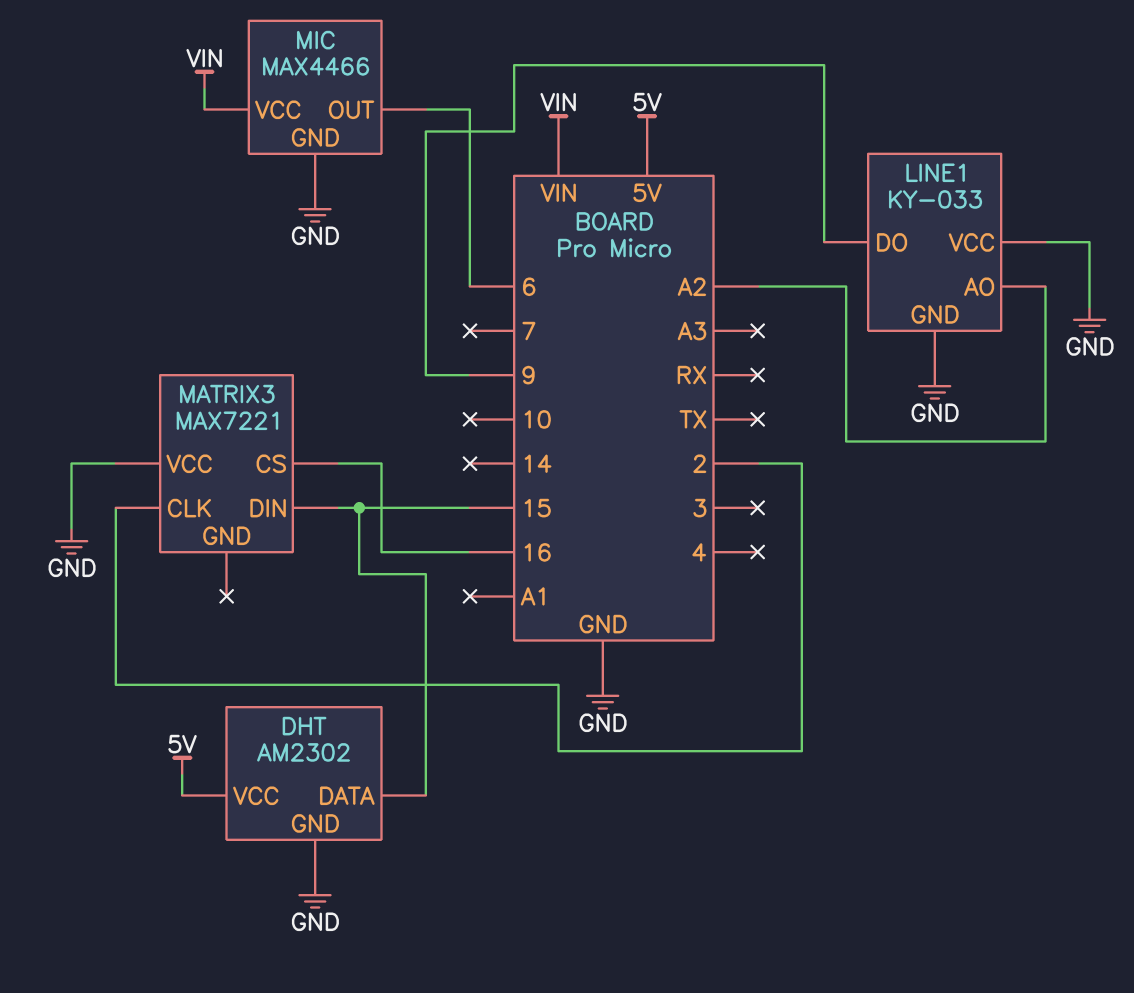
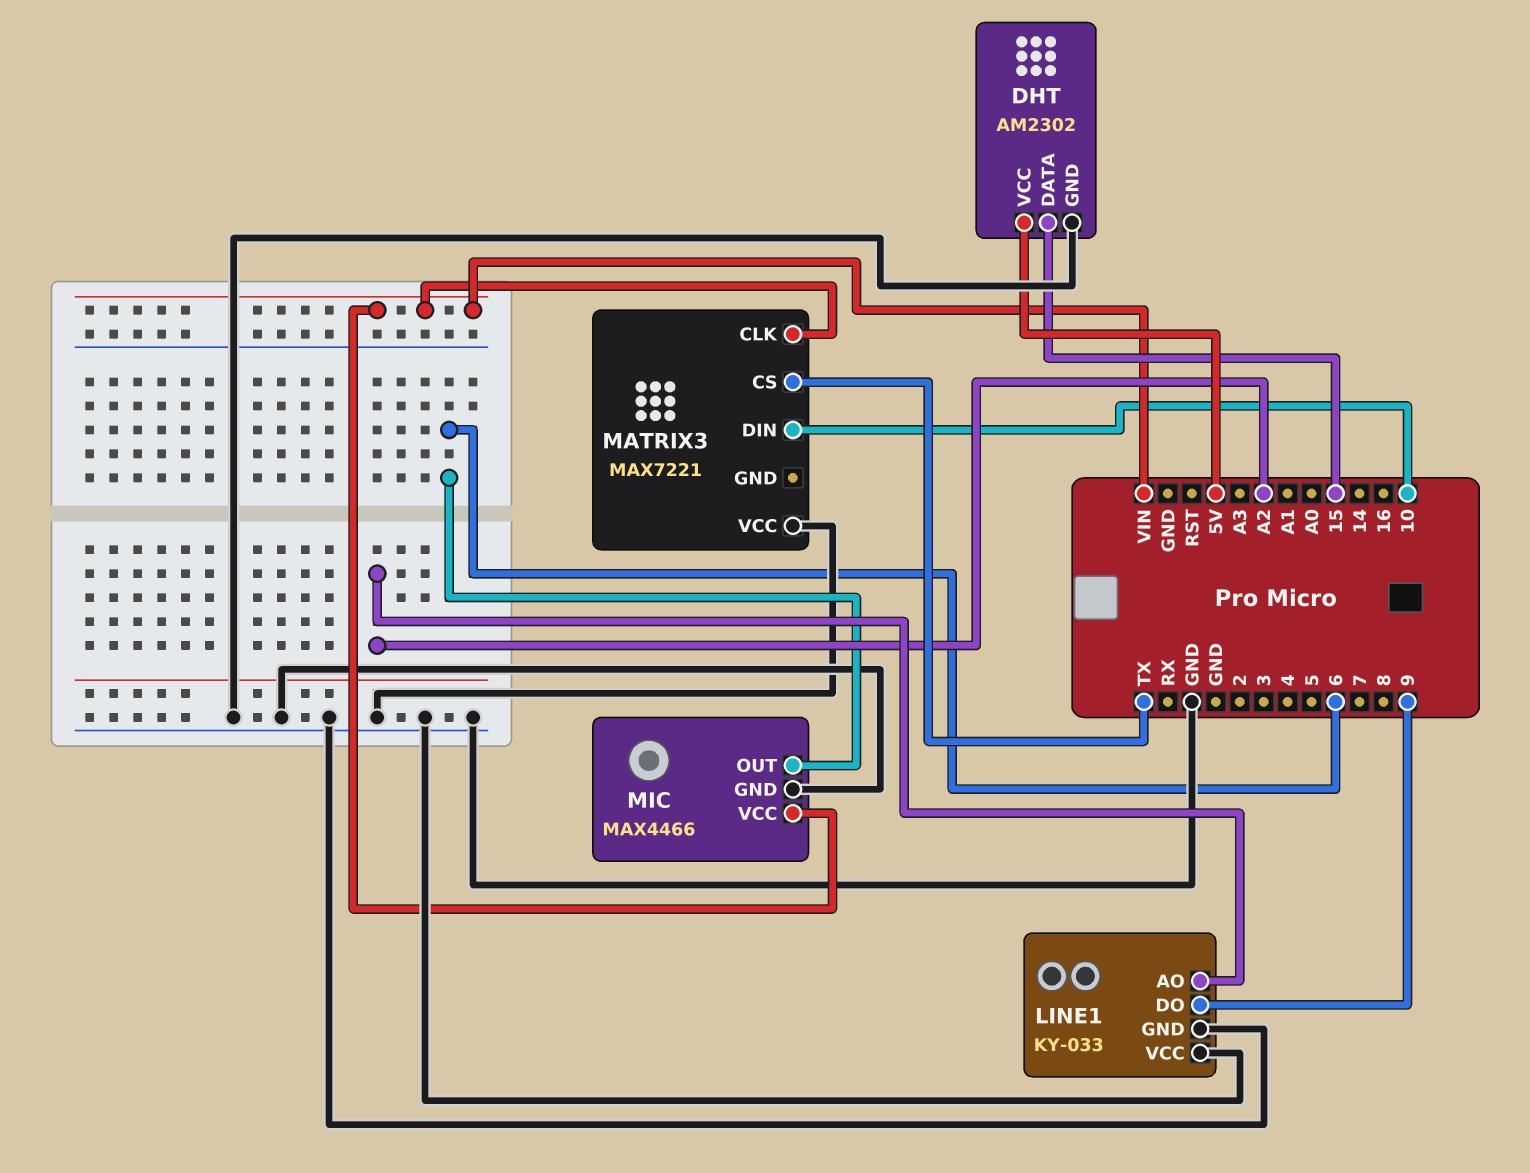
MATRIX3 pin CLK: 2 -> VIN
MATRIX3 pin CS: 16 -> TX
MATRIX3 pin DIN: 15 -> 10

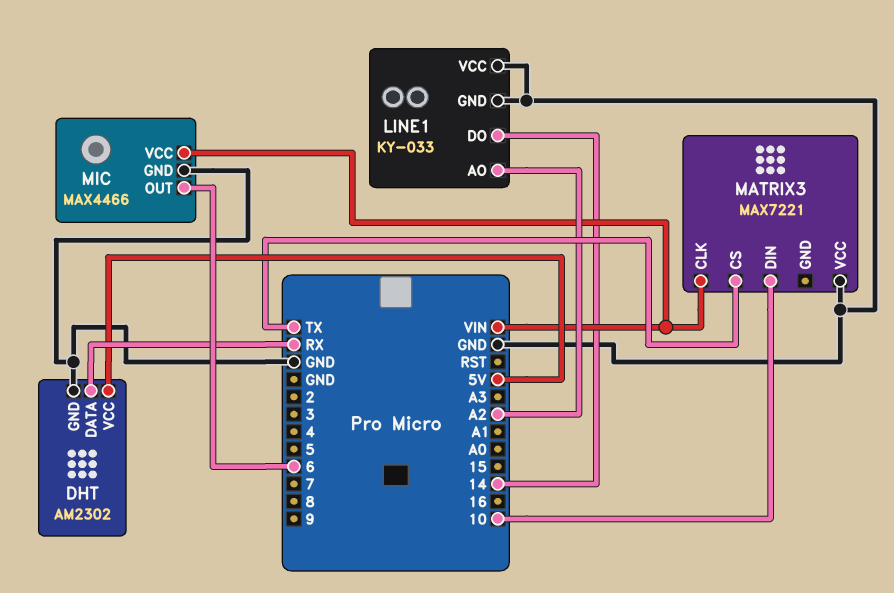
DHT pin DATA: 15 -> RX
LINE1 pin DO: 9 -> 14

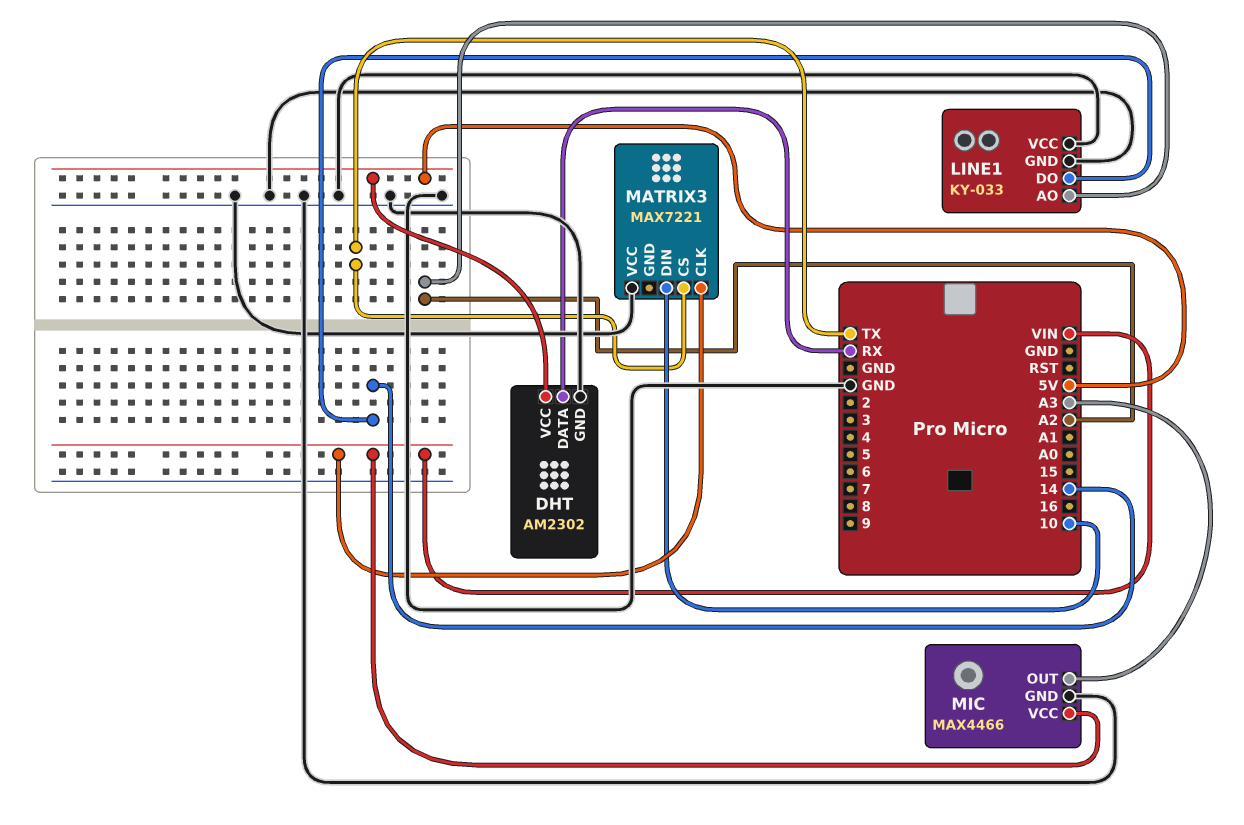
MIC pin OUT: 6 -> A3

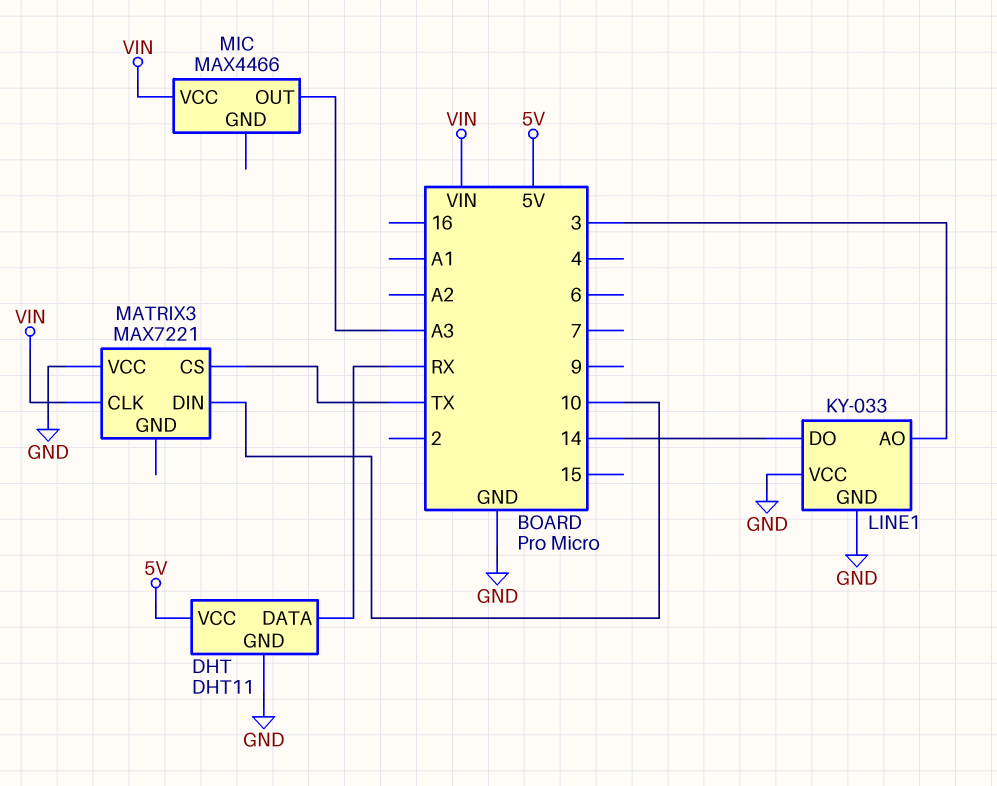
DHT: AM2302 -> DHT11
LINE1 pin AO: A2 -> 3
MIC pin GND: GND -> none

